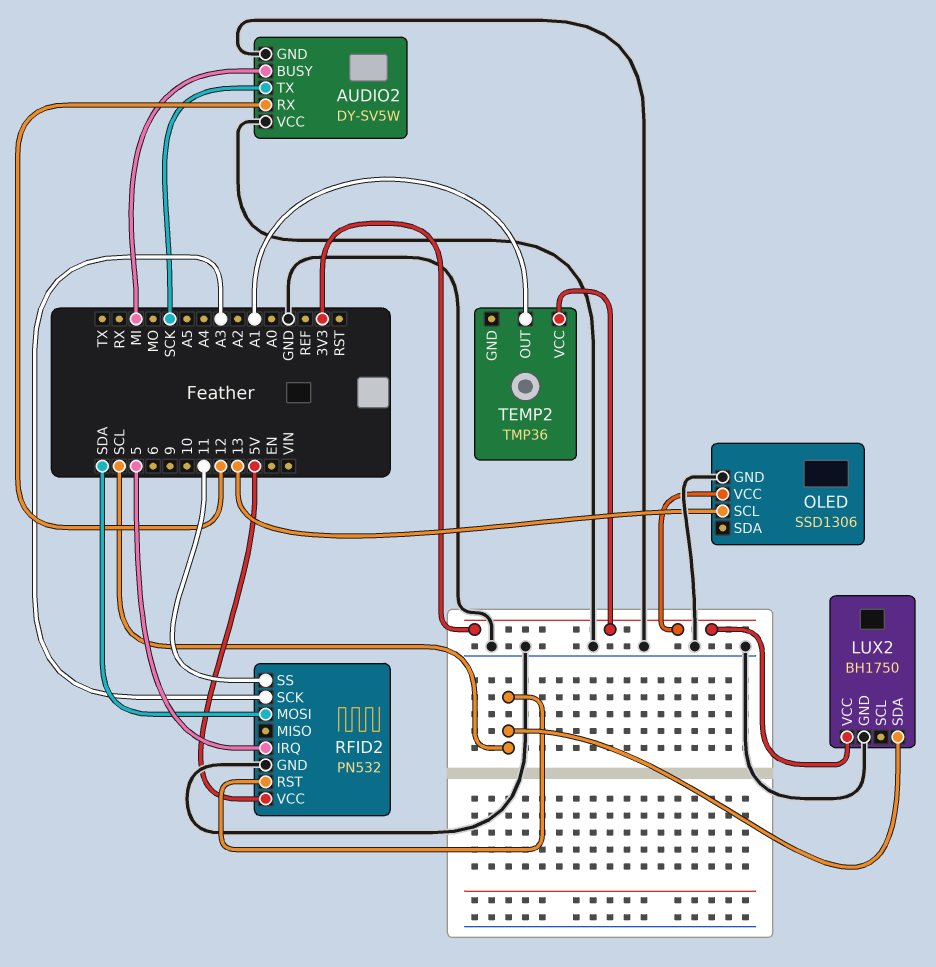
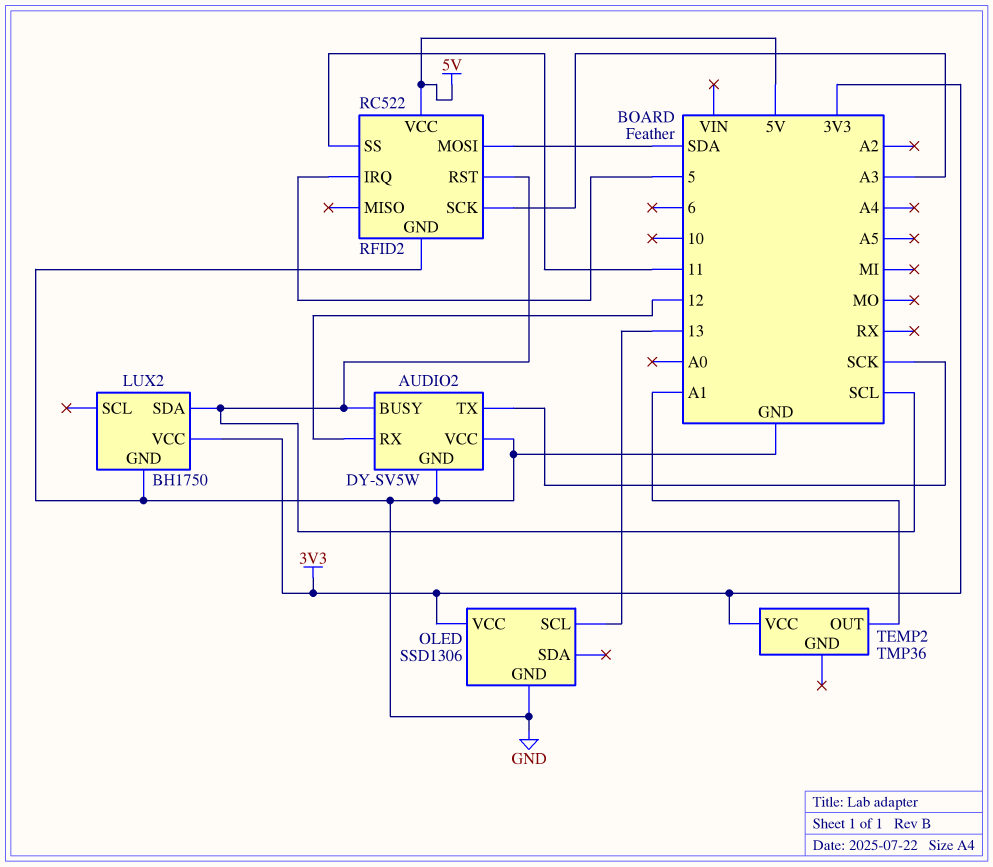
AUDIO2 pin BUSY: MI -> SCL
RFID2: PN532 -> RC522

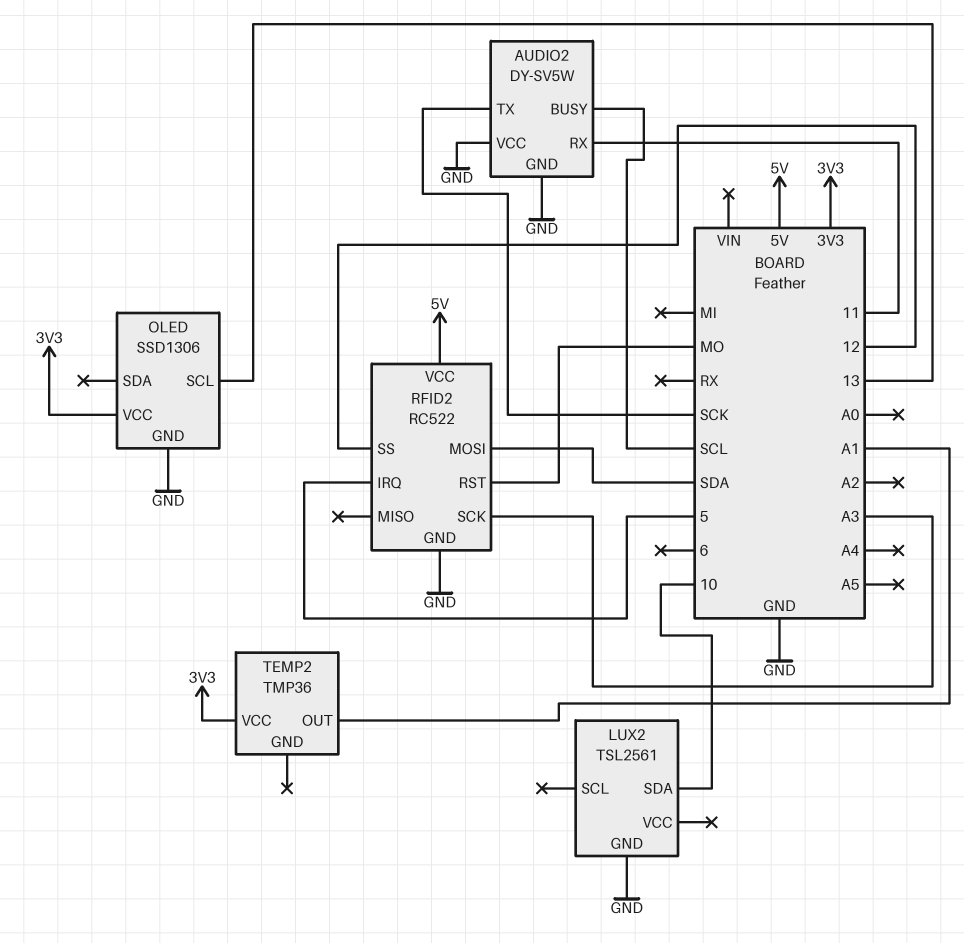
AUDIO2 pin RX: 12 -> 11
LUX2: BH1750 -> TSL2561
LUX2 pin SDA: SCL -> 10
LUX2 pin VCC: 3V3 -> none
RFID2 pin RST: SCL -> MO
RFID2 pin SS: 11 -> 12

